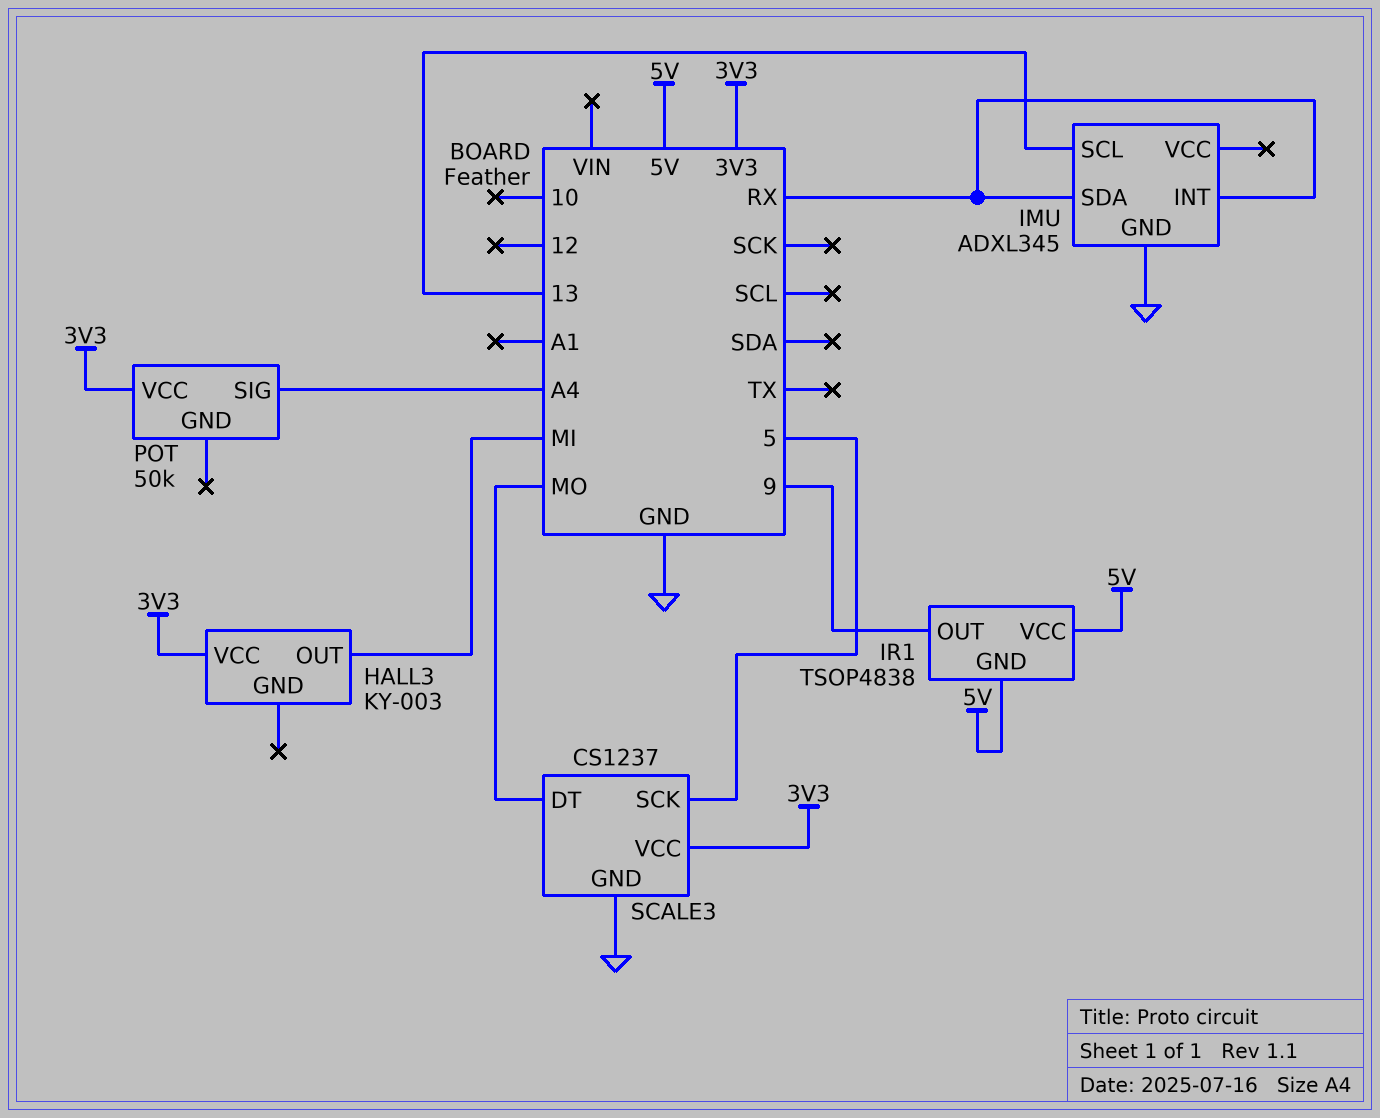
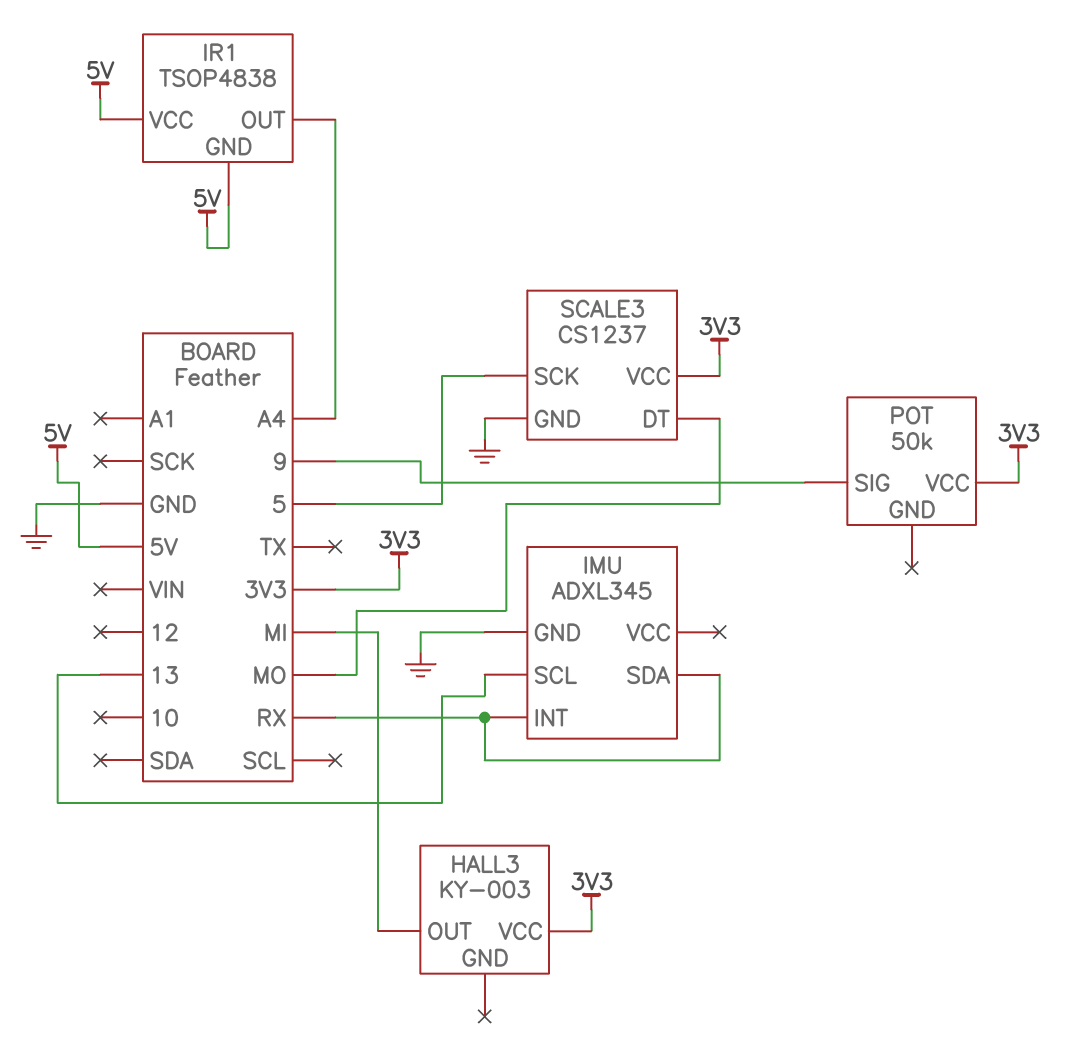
IR1 pin OUT: 9 -> A4
POT pin SIG: A4 -> 9

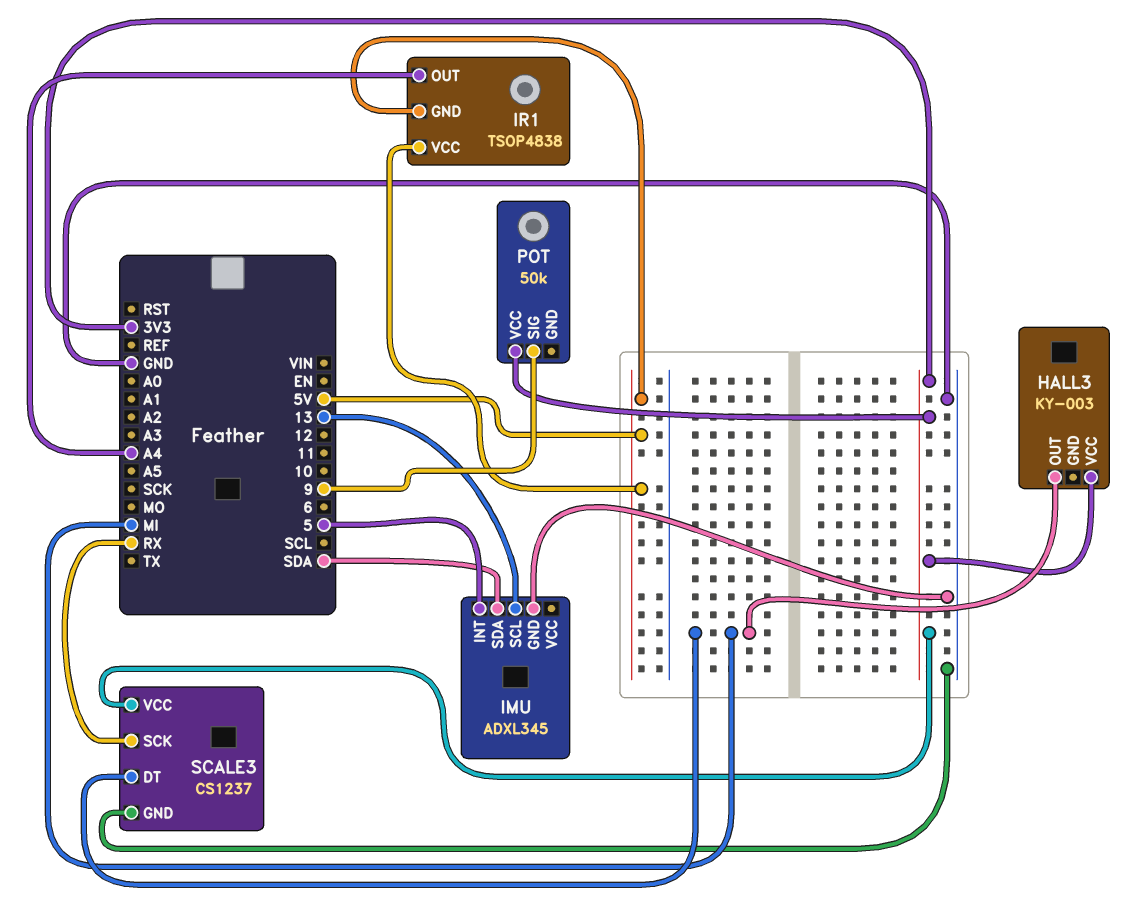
IMU pin INT: RX -> 5
IMU pin SDA: RX -> SDA
SCALE3 pin DT: MO -> MI
SCALE3 pin SCK: 5 -> RX

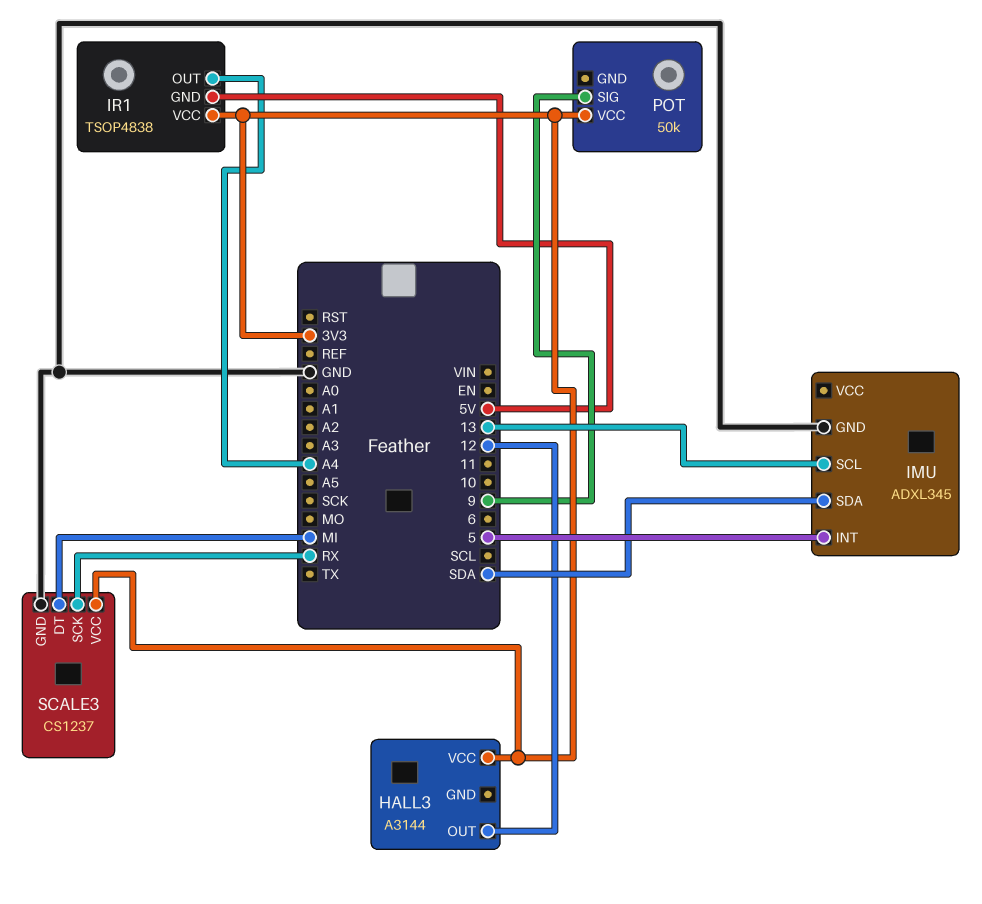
HALL3: KY-003 -> A3144
HALL3 pin OUT: MI -> 12
IR1 pin VCC: 5V -> 3V3

